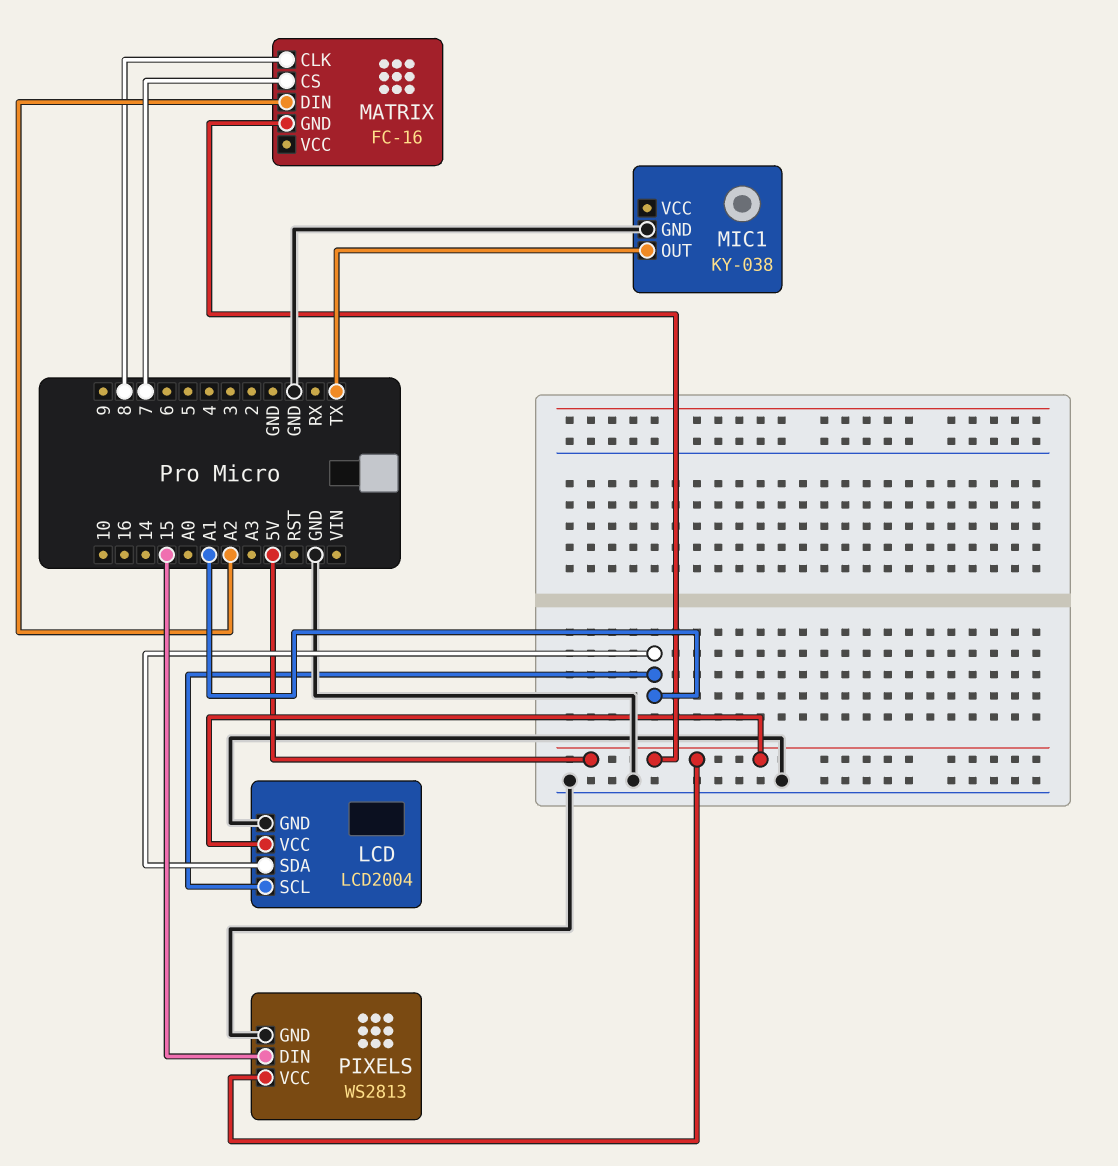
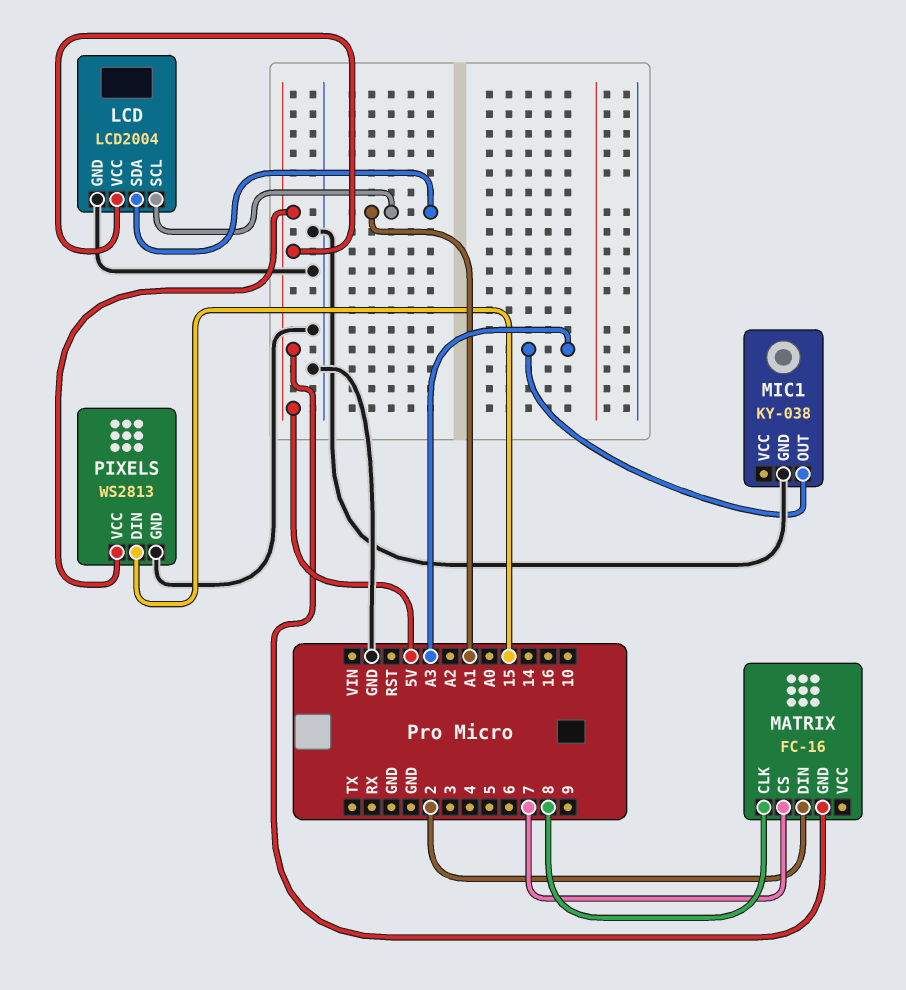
MATRIX pin DIN: A2 -> 2
MIC1 pin OUT: TX -> A3

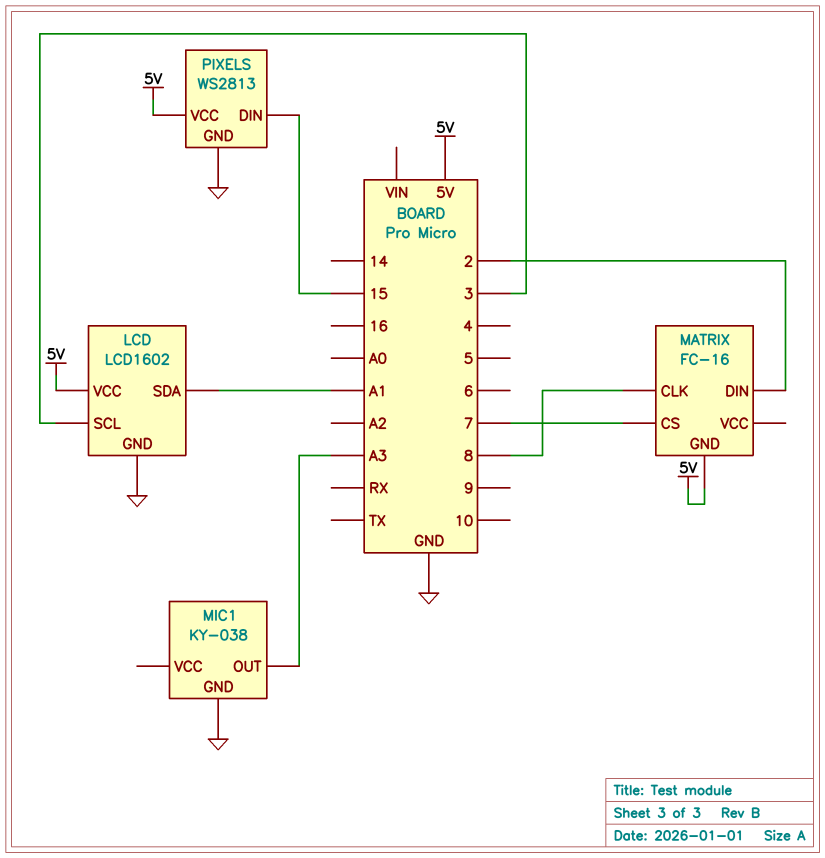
LCD: LCD2004 -> LCD1602
LCD pin SCL: A1 -> 3

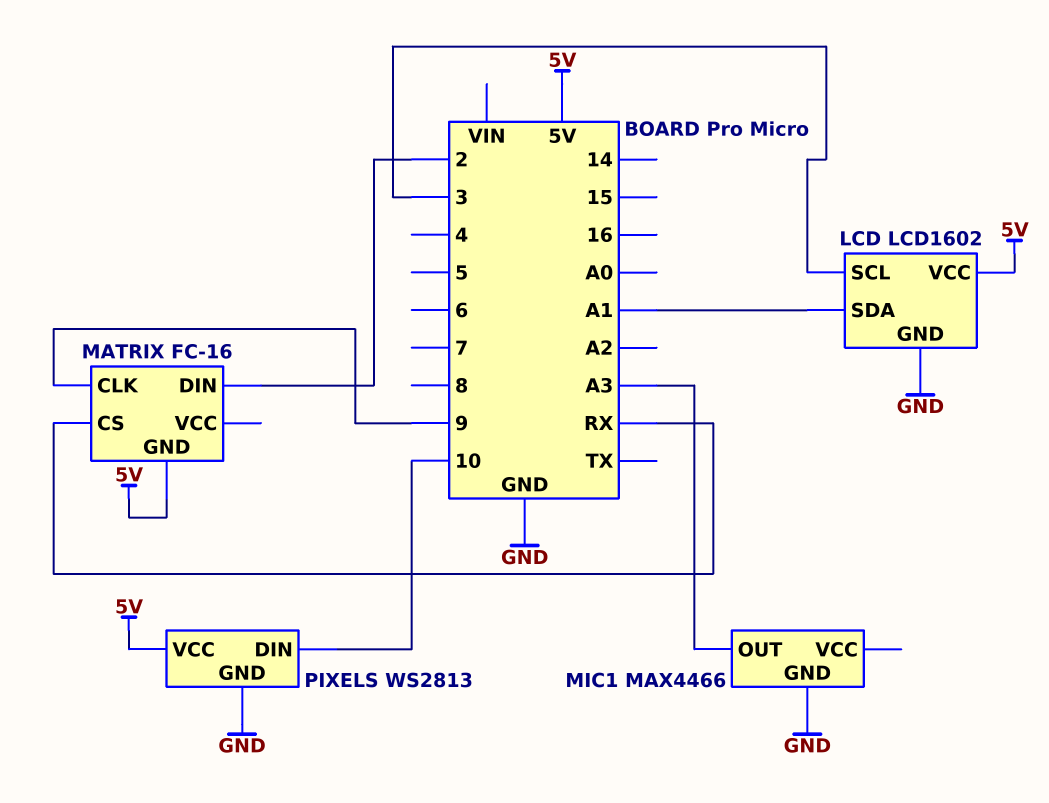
MATRIX pin CLK: 8 -> 9
MATRIX pin CS: 7 -> RX
MIC1: KY-038 -> MAX4466
PIXELS pin DIN: 15 -> 10

